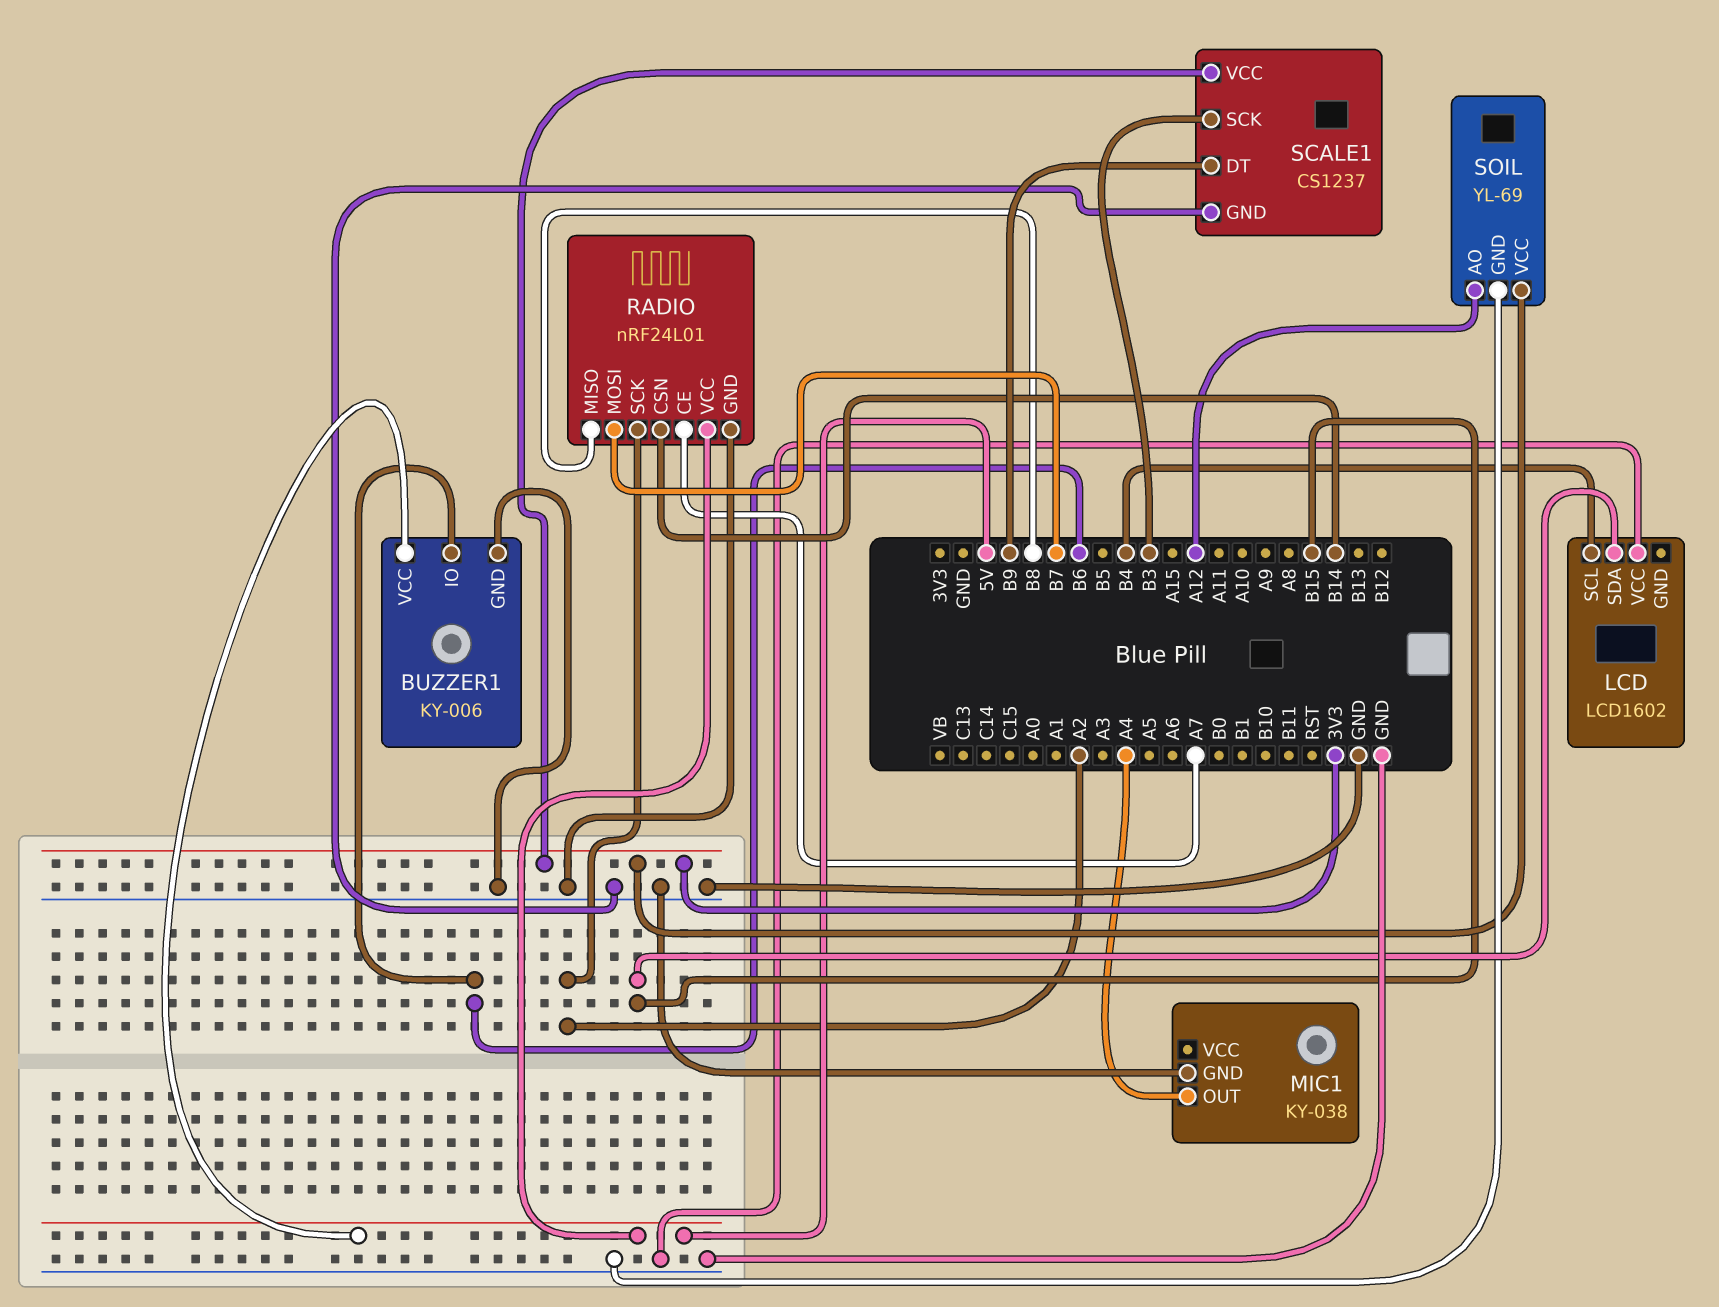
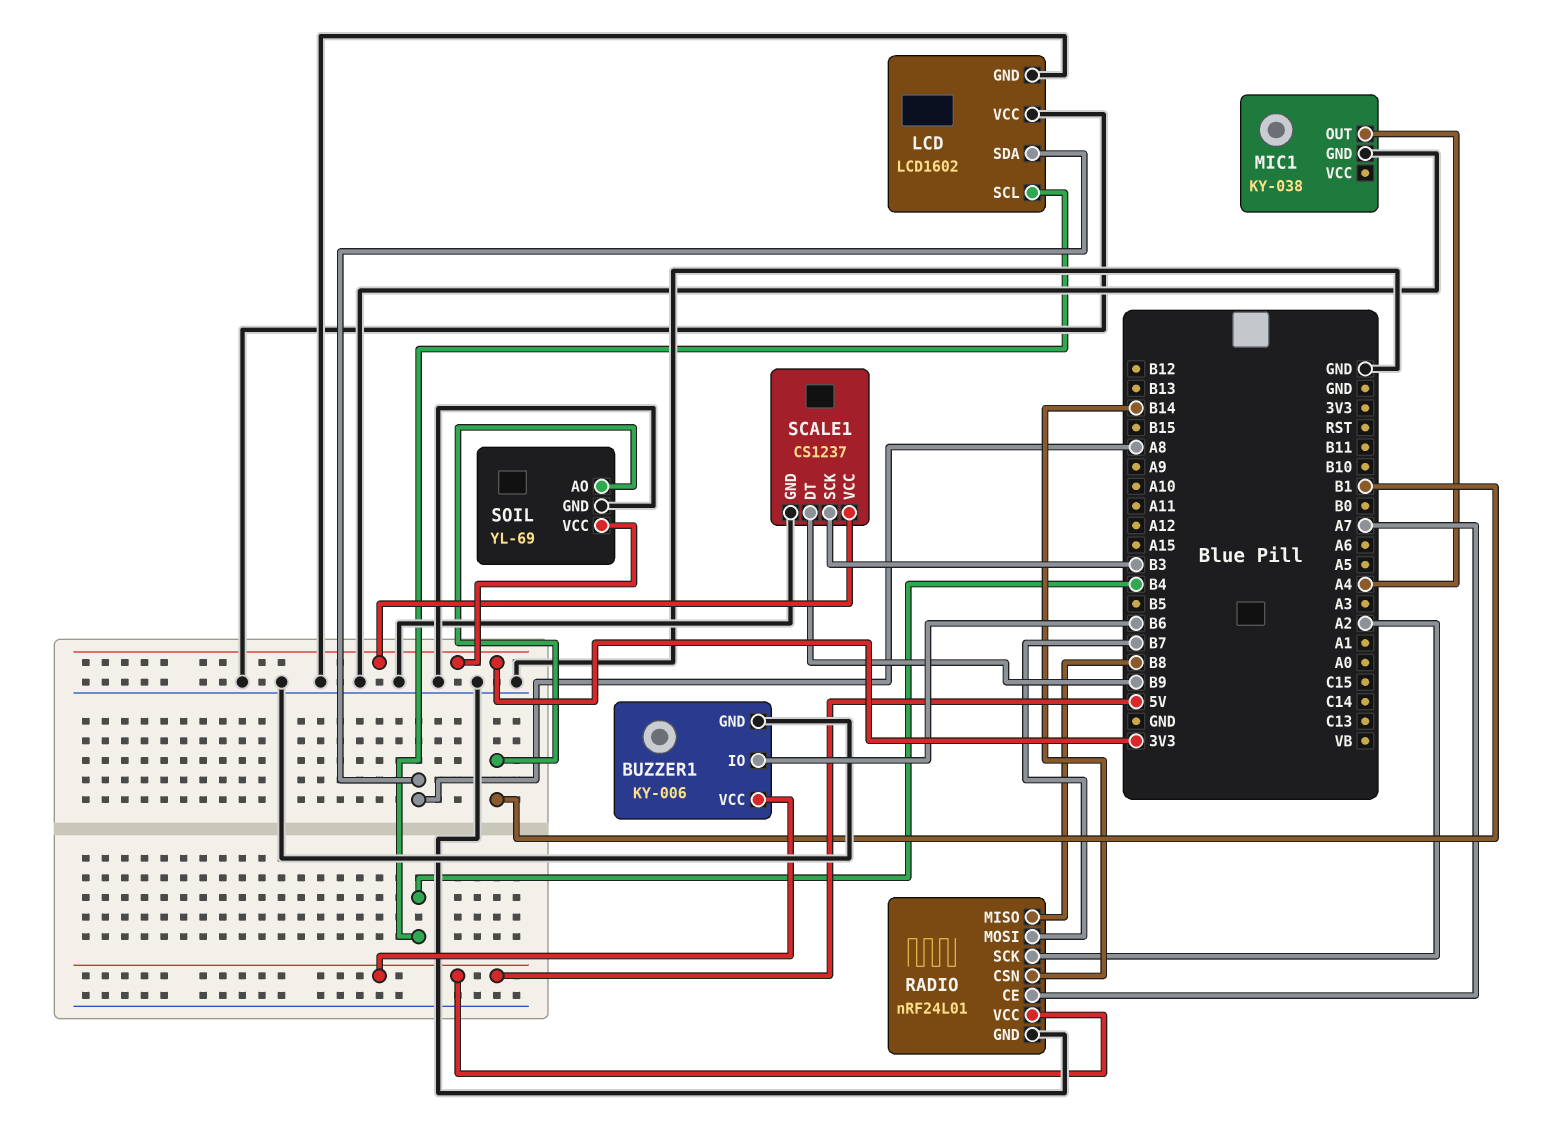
LCD pin GND: none -> GND
LCD pin SDA: B15 -> A8
SOIL pin AO: A12 -> B1

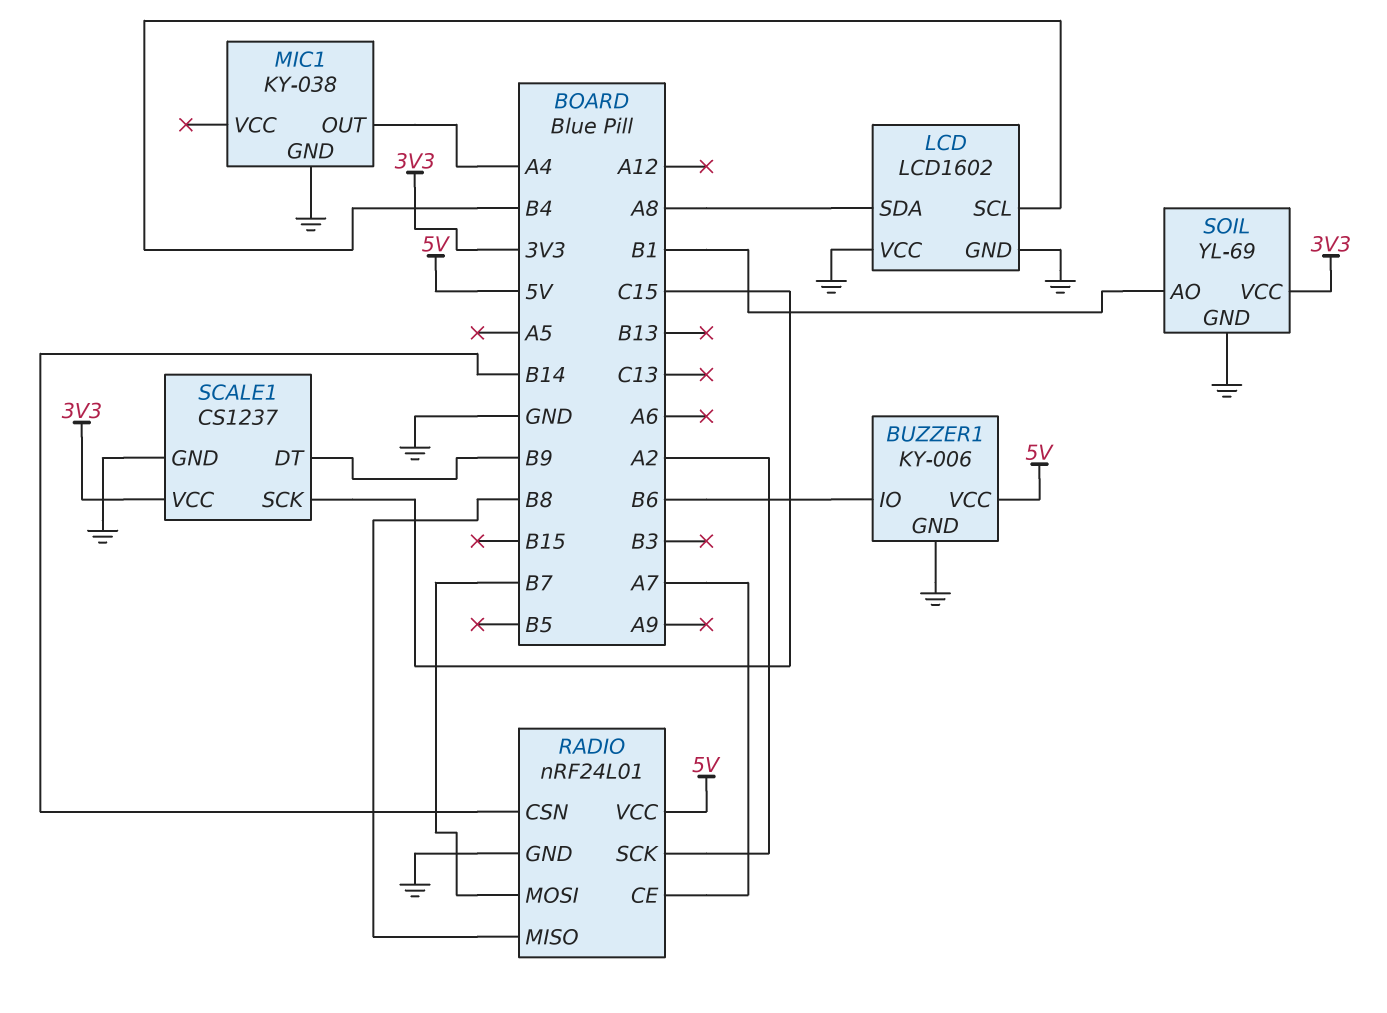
SCALE1 pin SCK: B3 -> C15

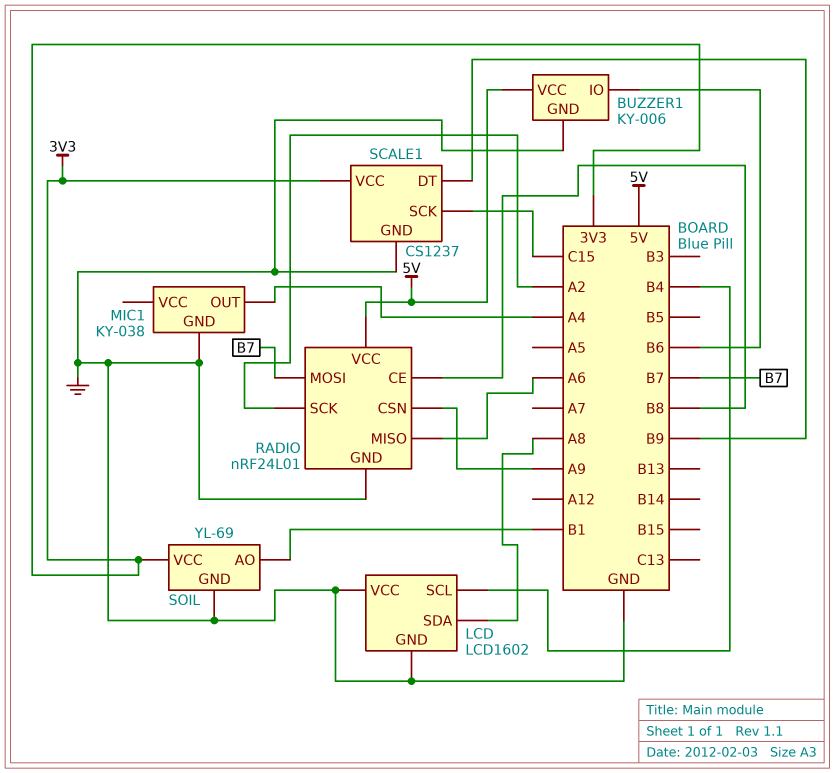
RADIO pin CE: A7 -> B8
RADIO pin CSN: B14 -> A9
RADIO pin MISO: B8 -> A6

